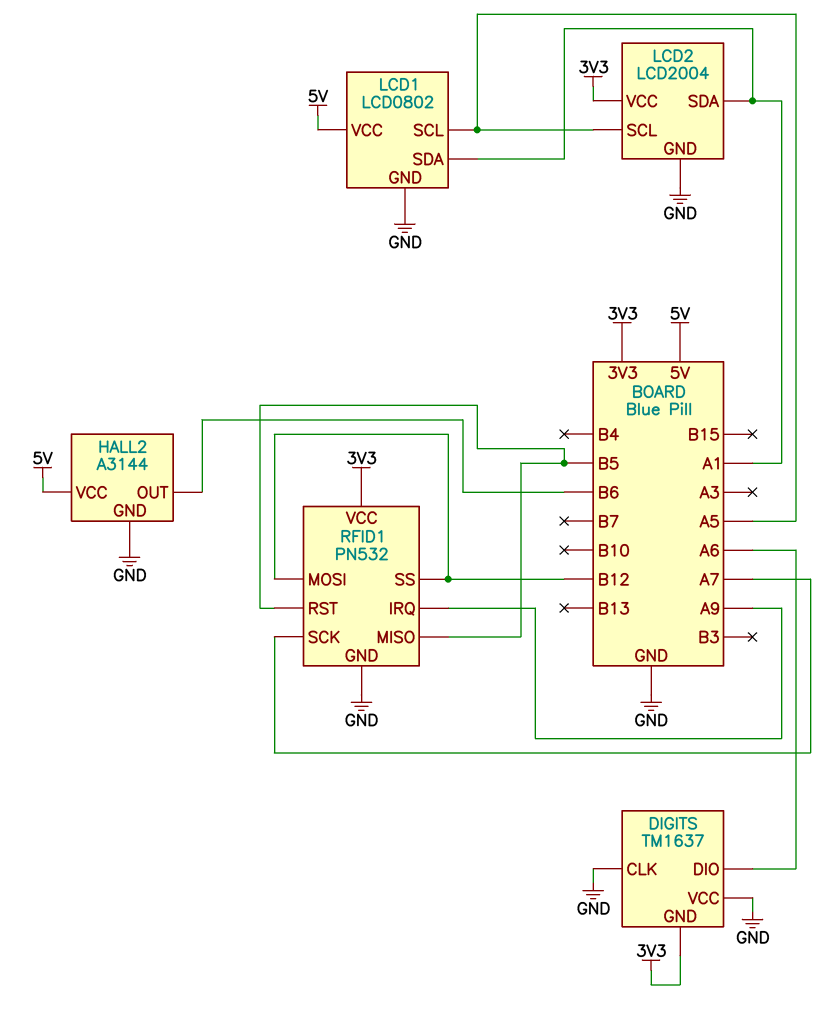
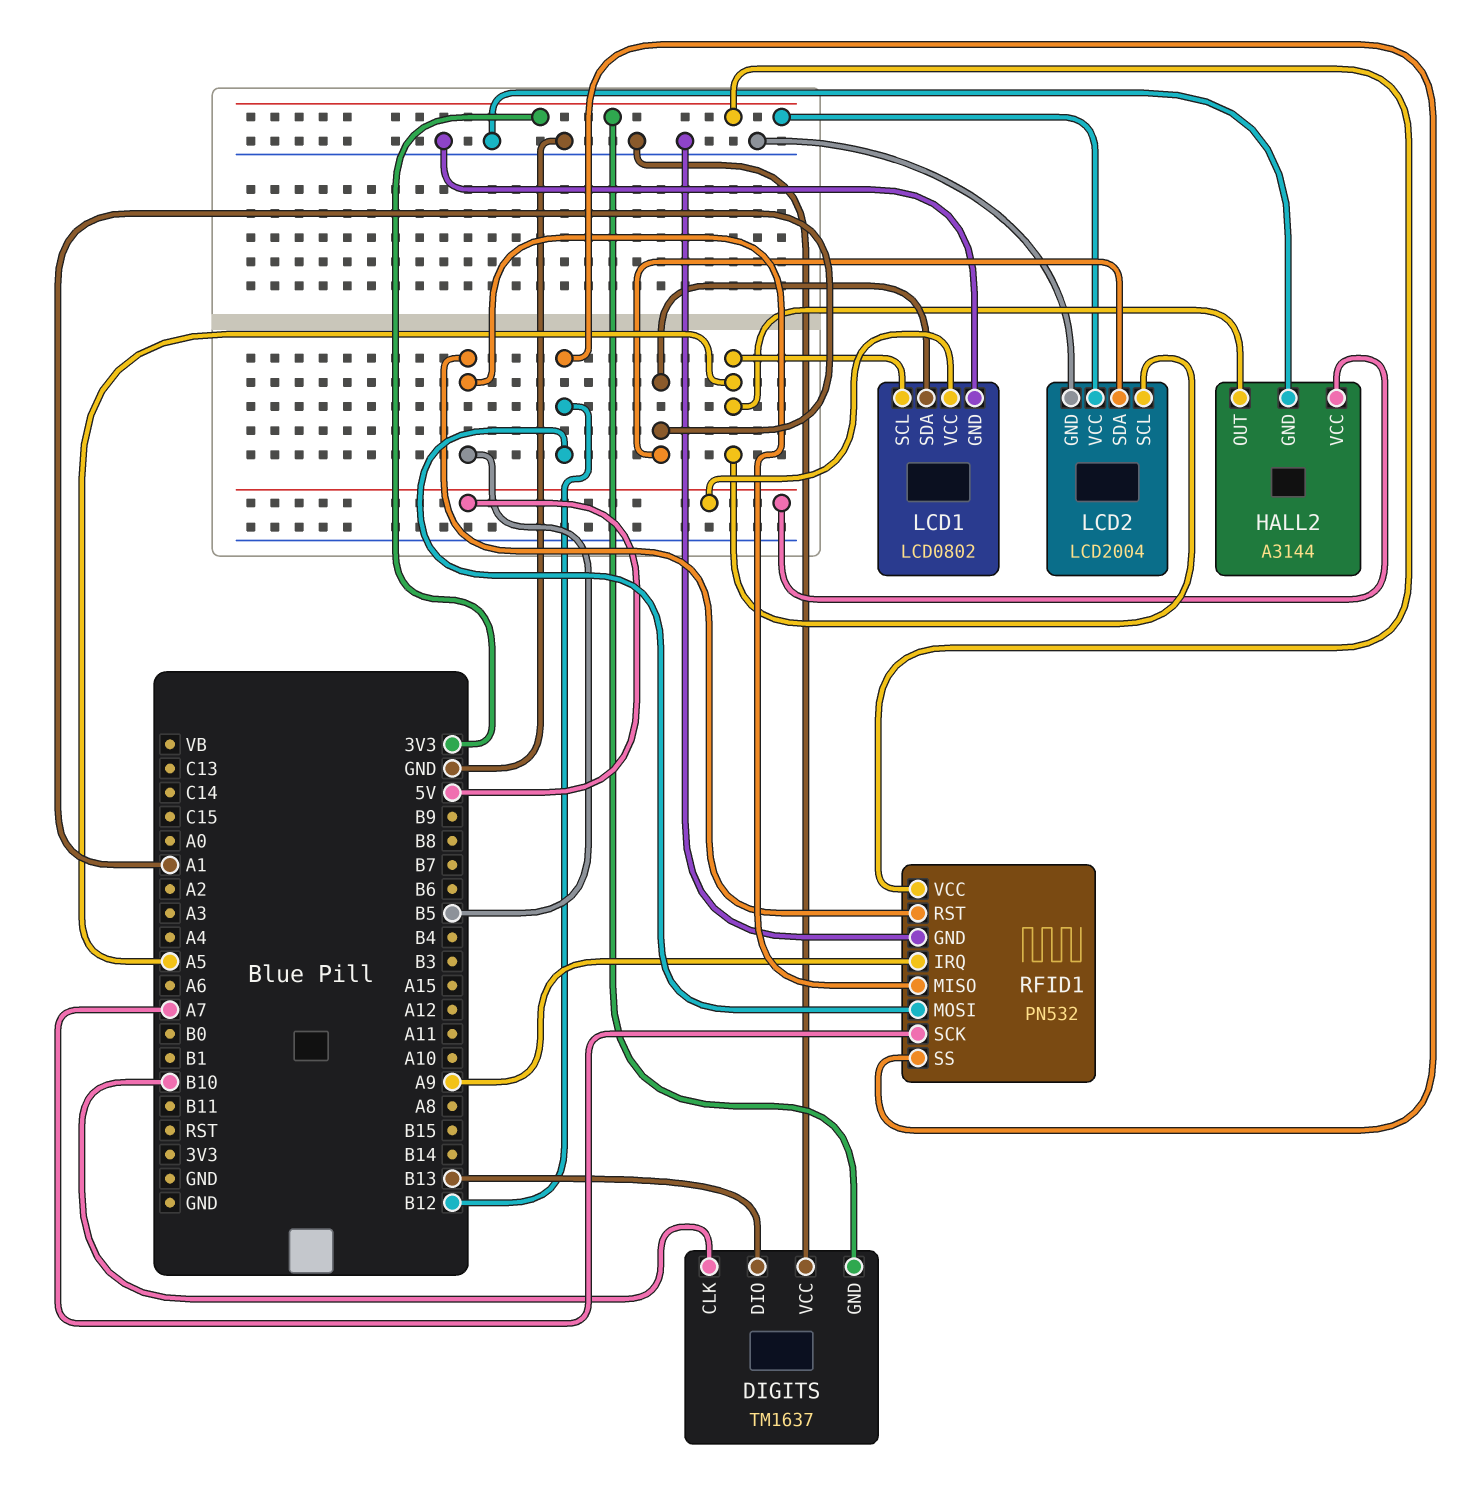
DIGITS pin CLK: GND -> B10
DIGITS pin DIO: A6 -> B13
HALL2 pin OUT: B6 -> A5

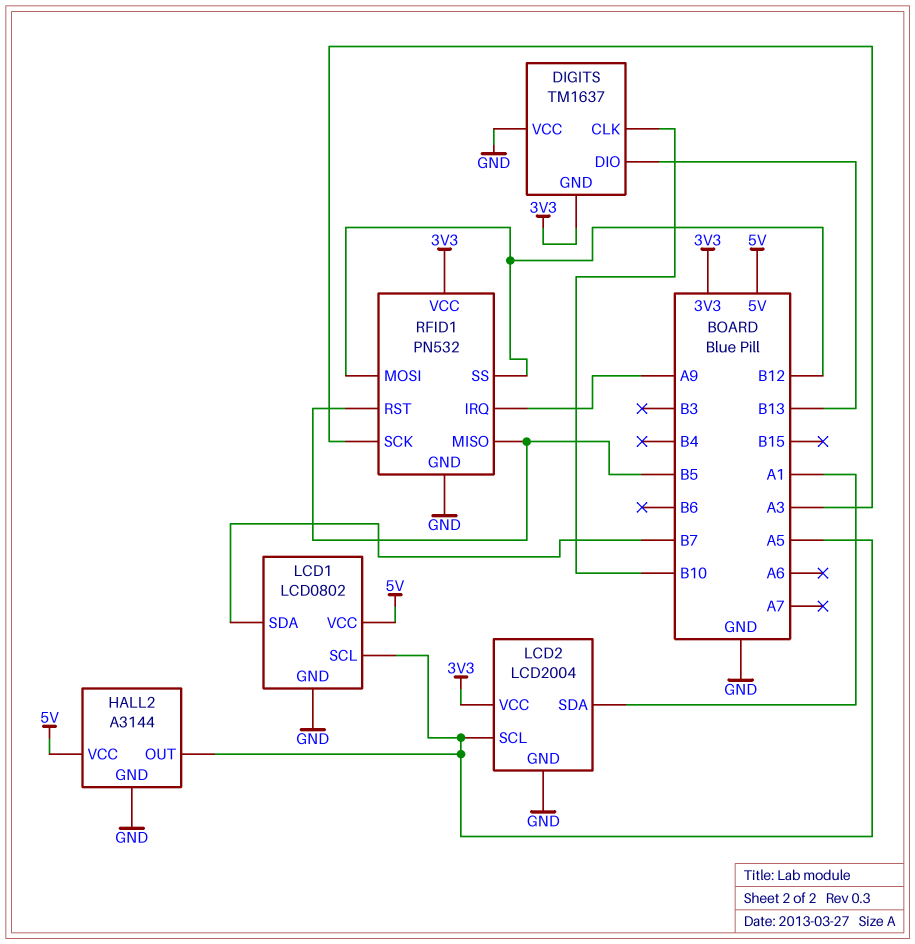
LCD1 pin SDA: A1 -> B7
RFID1 pin SCK: A7 -> A3

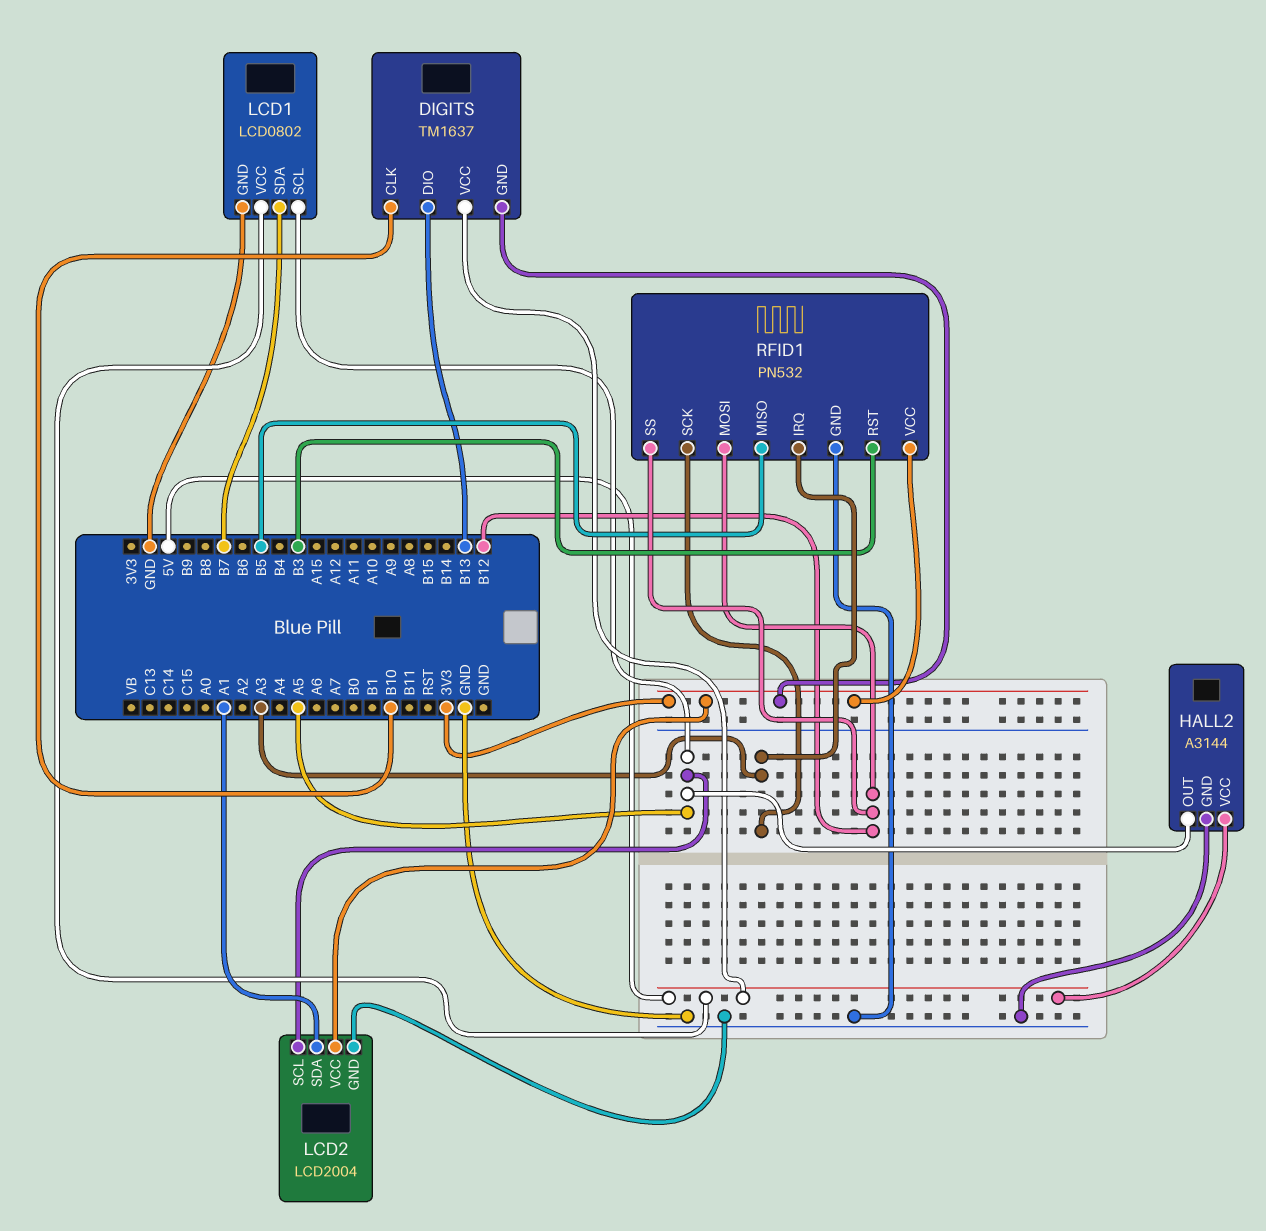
DIGITS pin VCC: GND -> 5V
RFID1 pin IRQ: A9 -> A3
RFID1 pin RST: B5 -> B3

